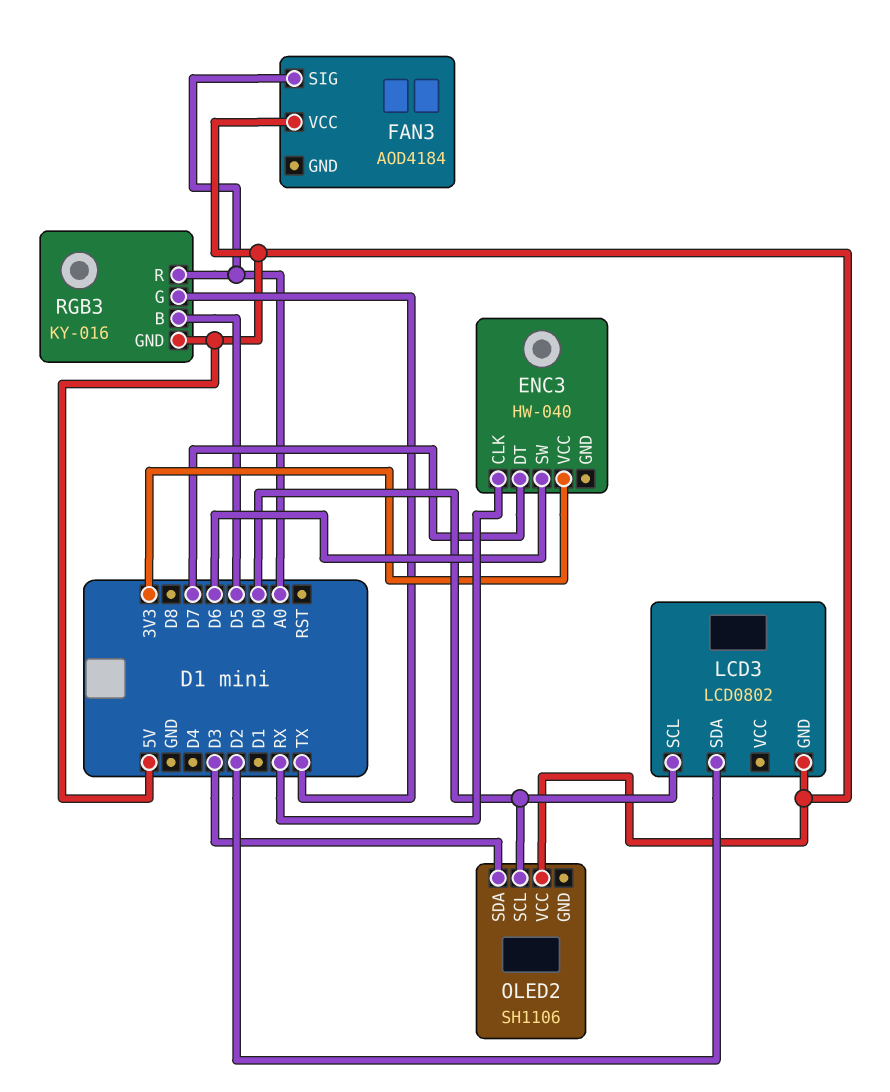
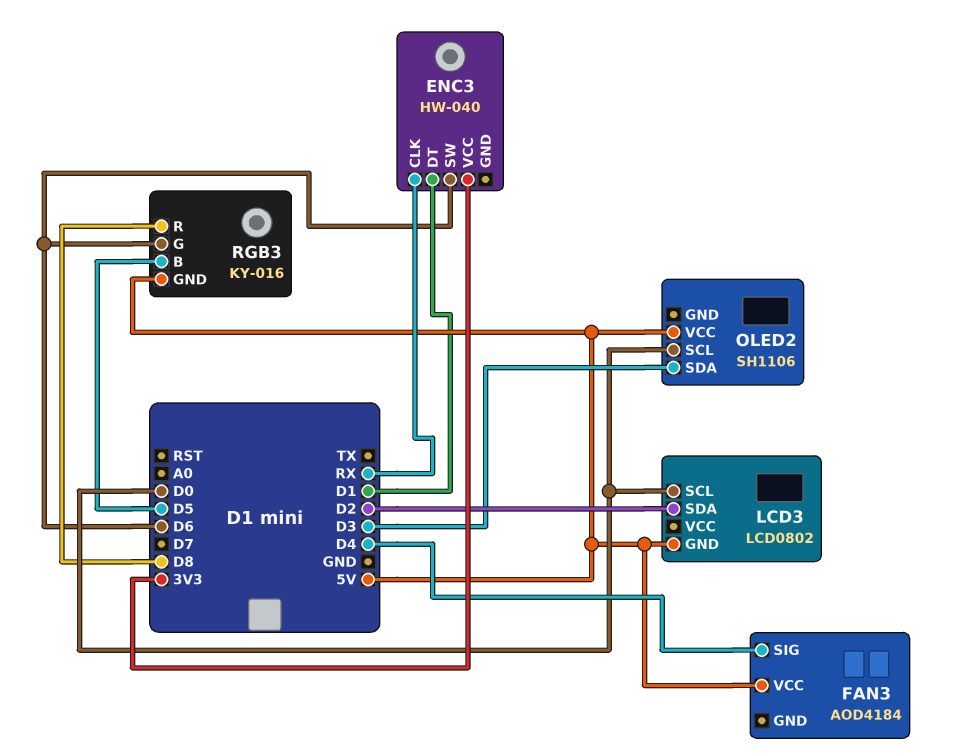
ENC3 pin DT: D7 -> D1
FAN3 pin SIG: A0 -> D4
RGB3 pin G: TX -> D6
RGB3 pin R: A0 -> D8

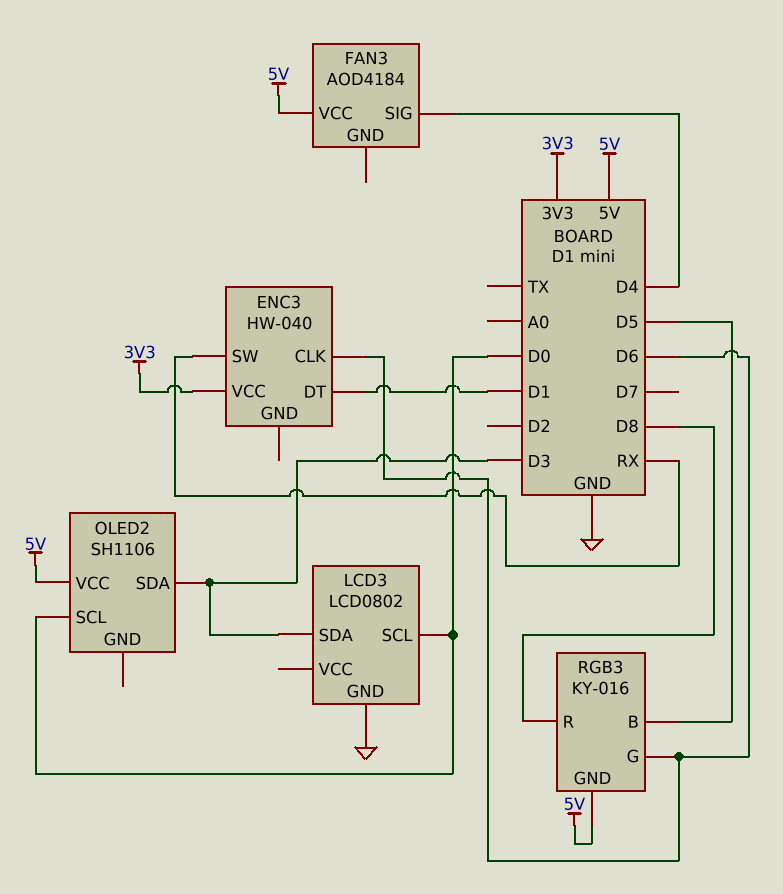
ENC3 pin CLK: RX -> D6
ENC3 pin SW: D6 -> RX
LCD3 pin GND: 5V -> GND
LCD3 pin SDA: D2 -> D3

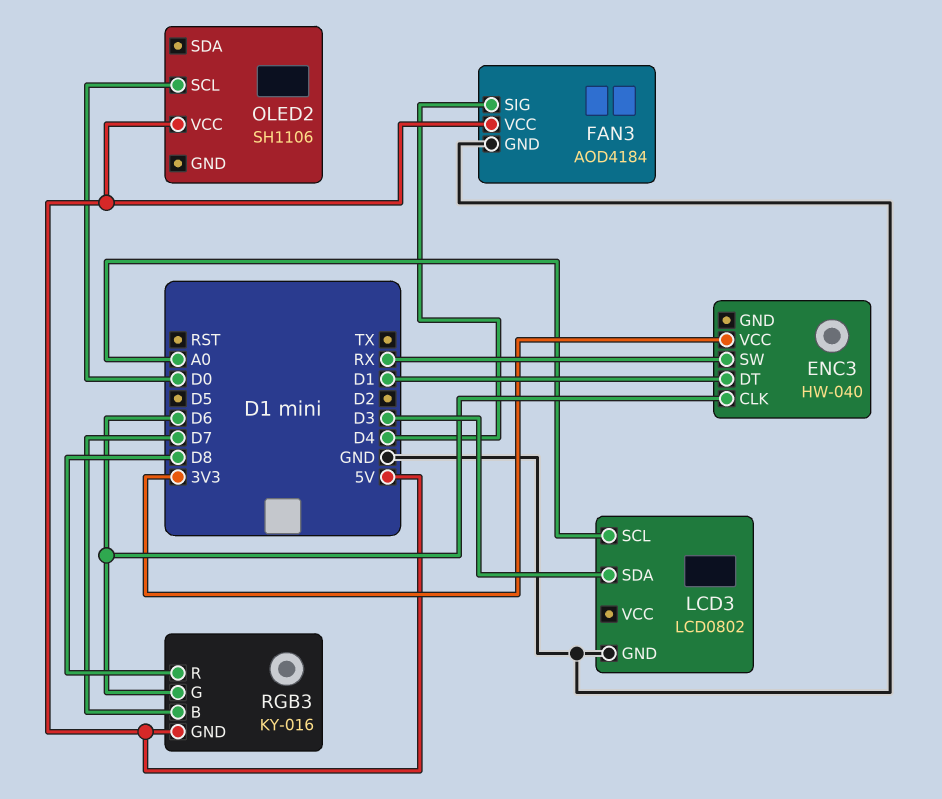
FAN3 pin GND: none -> GND
LCD3 pin SCL: D0 -> A0
OLED2 pin SDA: D3 -> none
RGB3 pin B: D5 -> D7

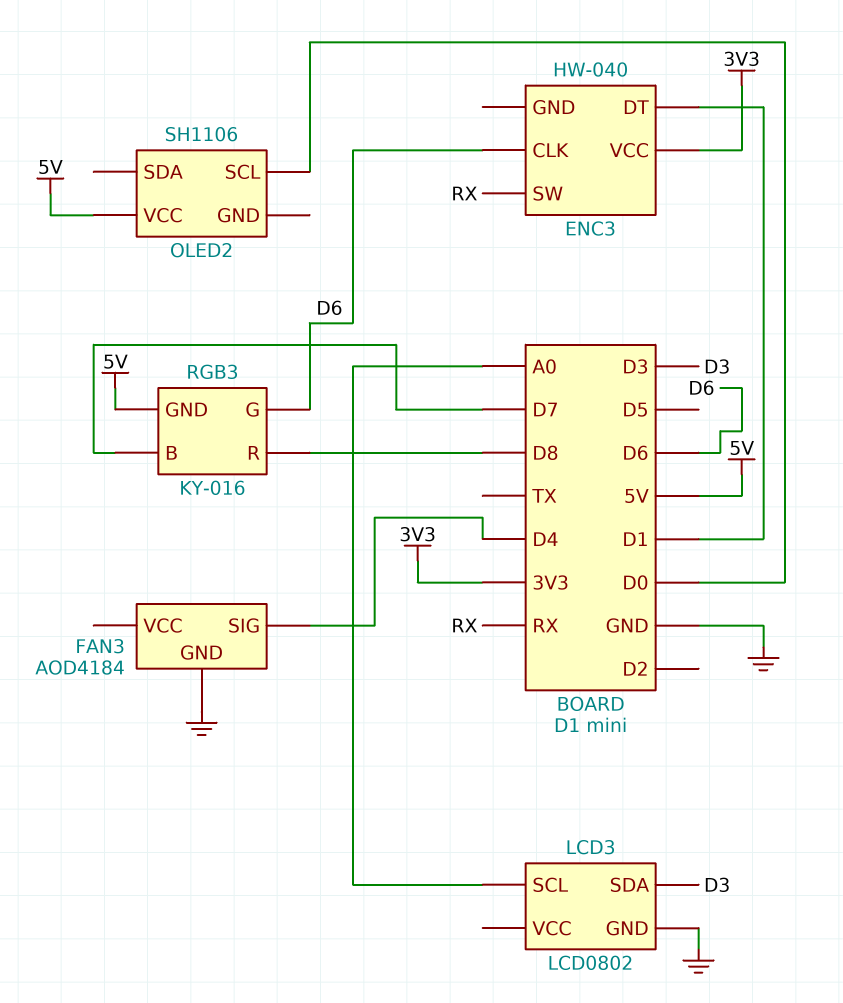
FAN3 pin VCC: 5V -> none

